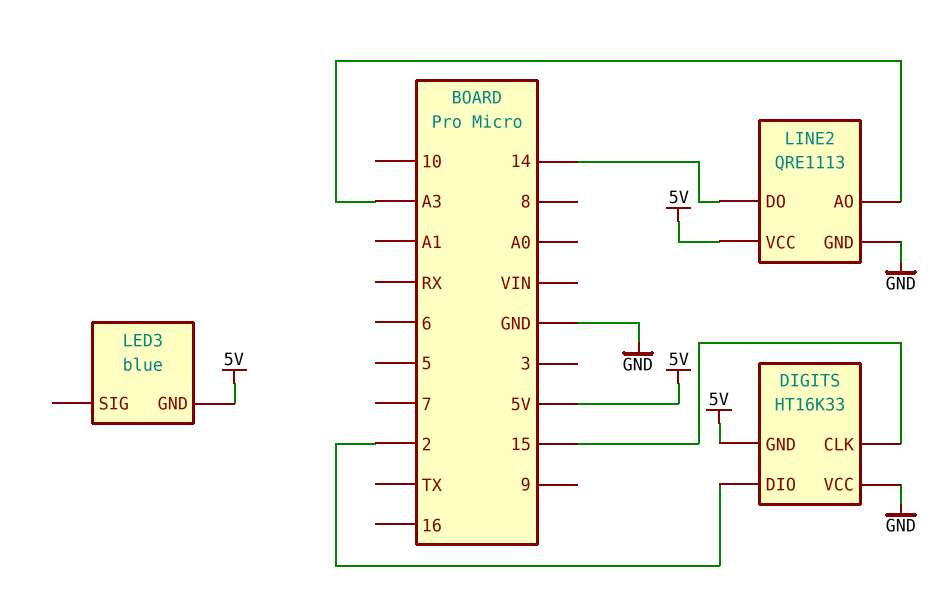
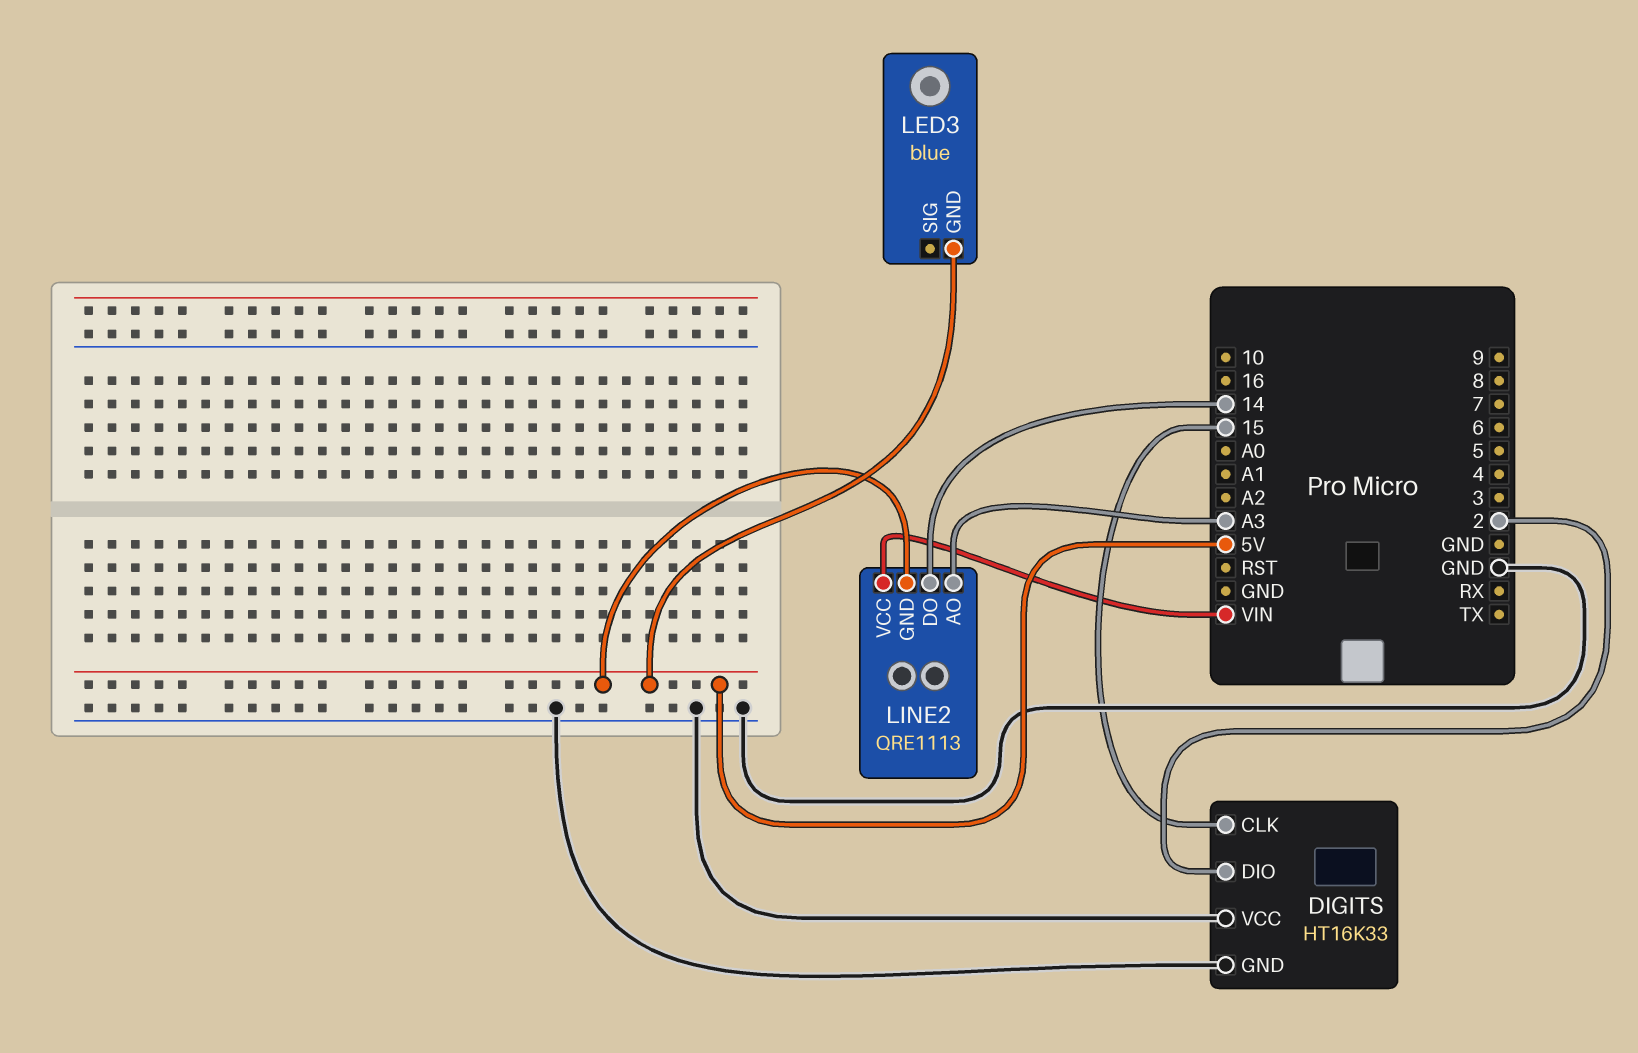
DIGITS pin GND: 5V -> GND
LINE2 pin GND: GND -> 5V
LINE2 pin VCC: 5V -> VIN

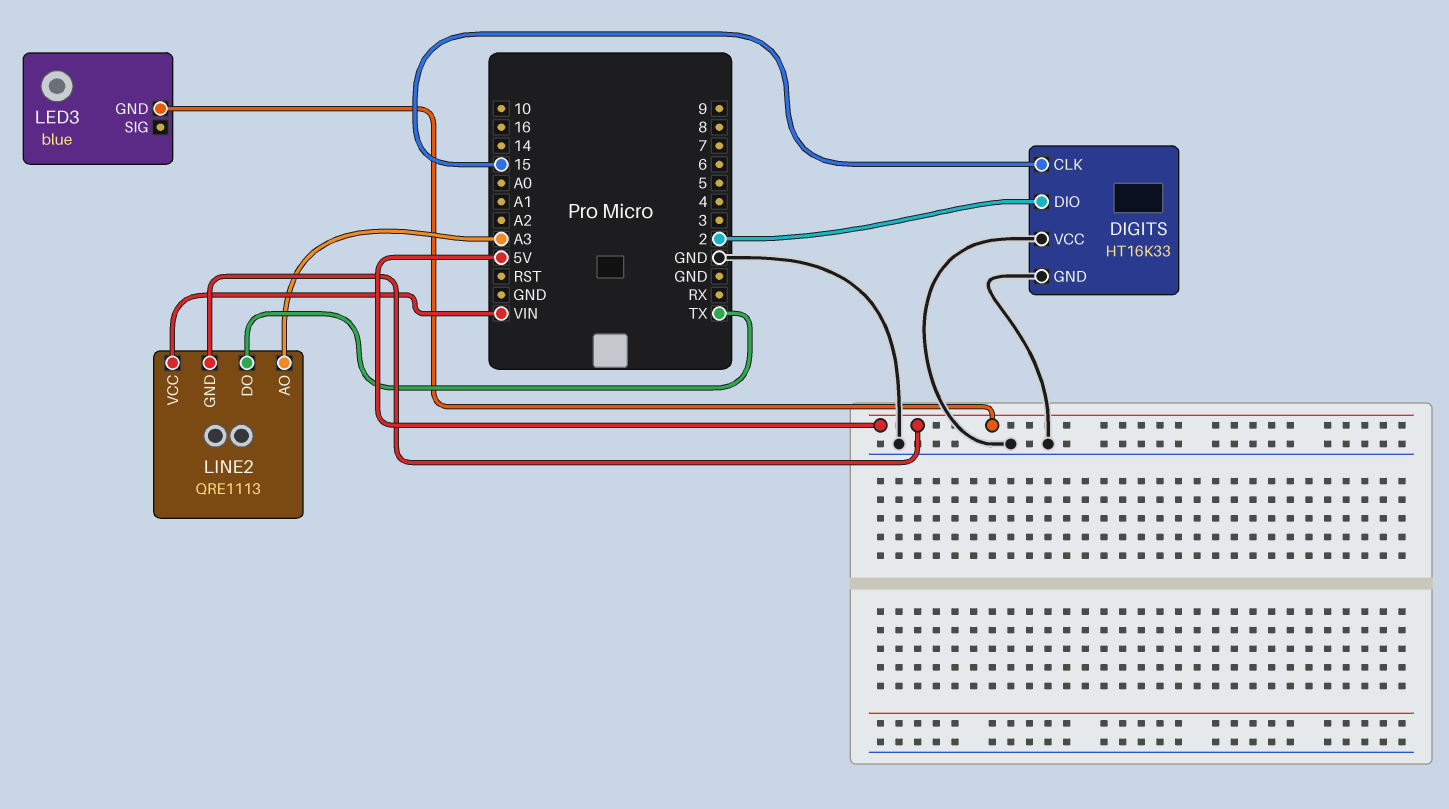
LINE2 pin DO: 14 -> TX

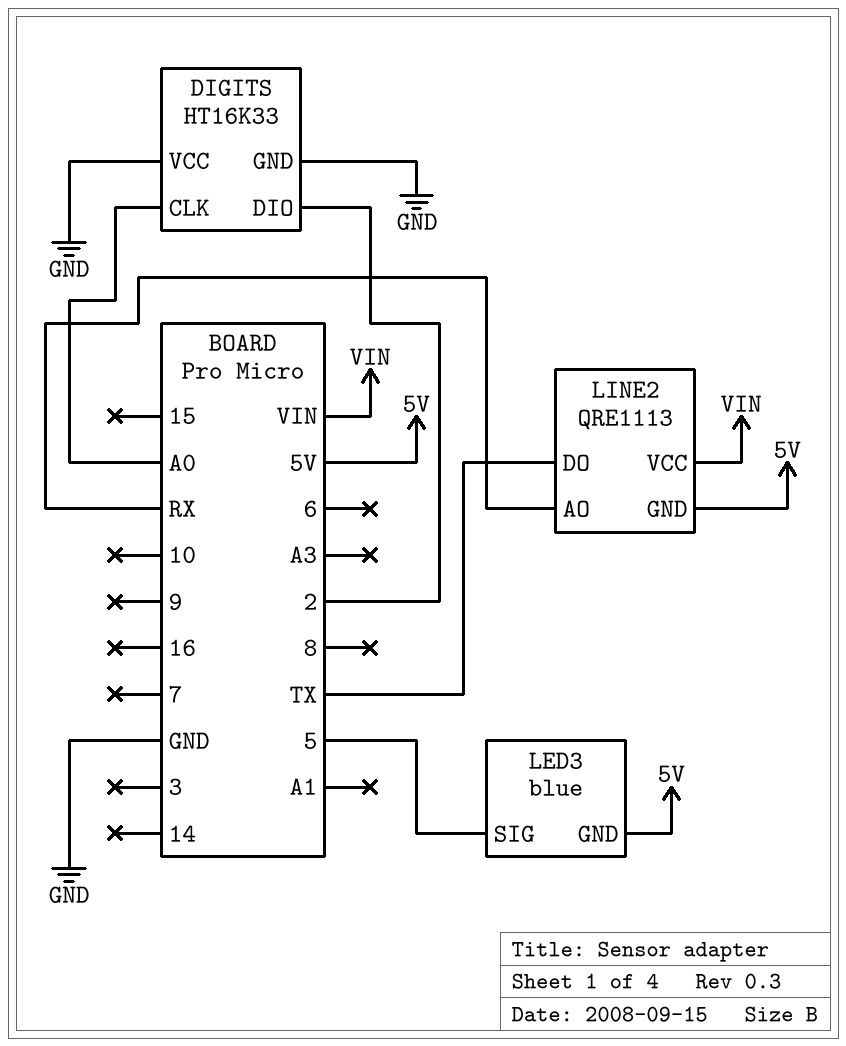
DIGITS pin CLK: 15 -> A0
LED3 pin SIG: none -> 5
LINE2 pin AO: A3 -> RX

